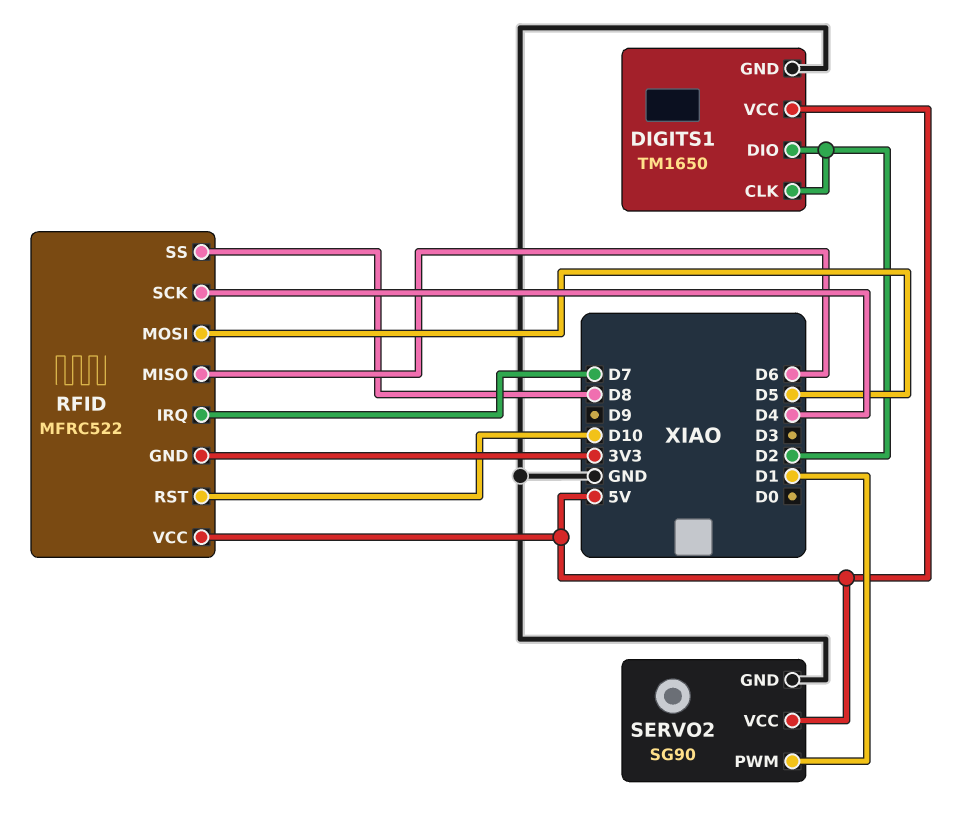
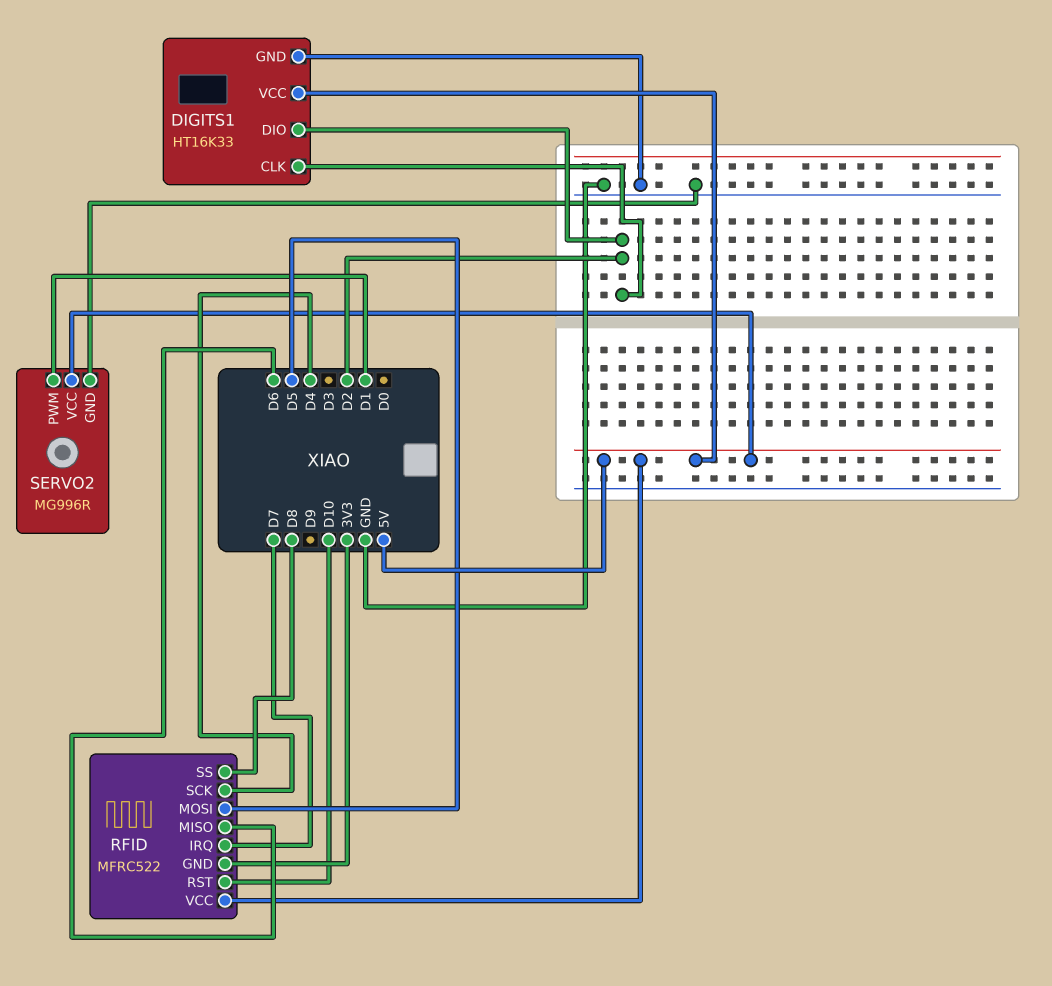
DIGITS1: TM1650 -> HT16K33
SERVO2: SG90 -> MG996R

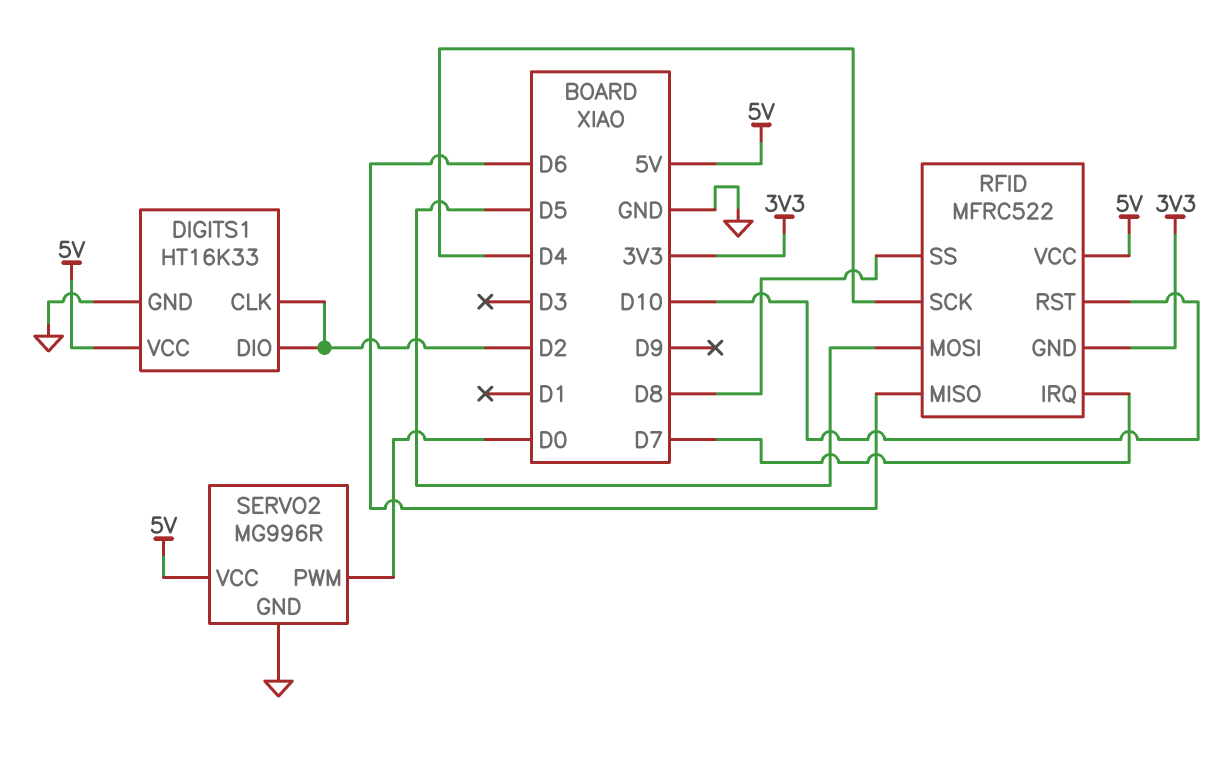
SERVO2 pin PWM: D1 -> D0

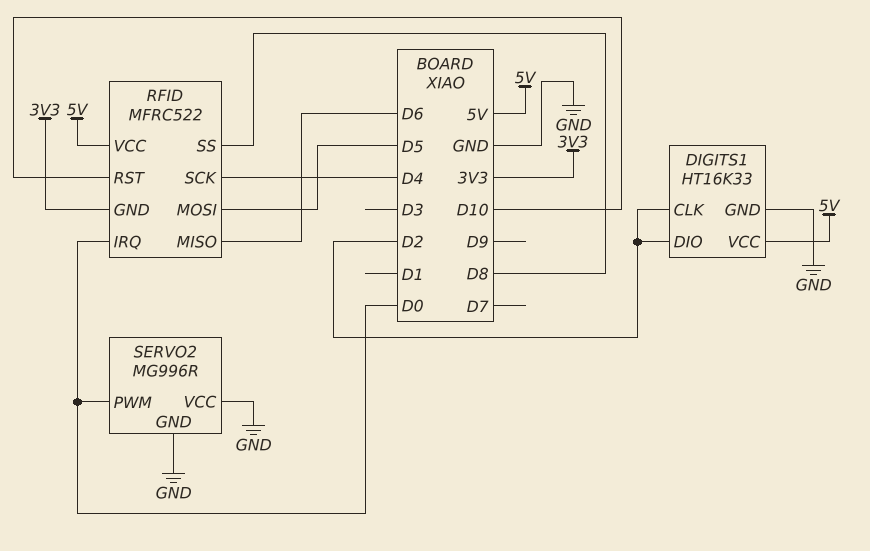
RFID pin IRQ: D7 -> D0
SERVO2 pin VCC: 5V -> GND

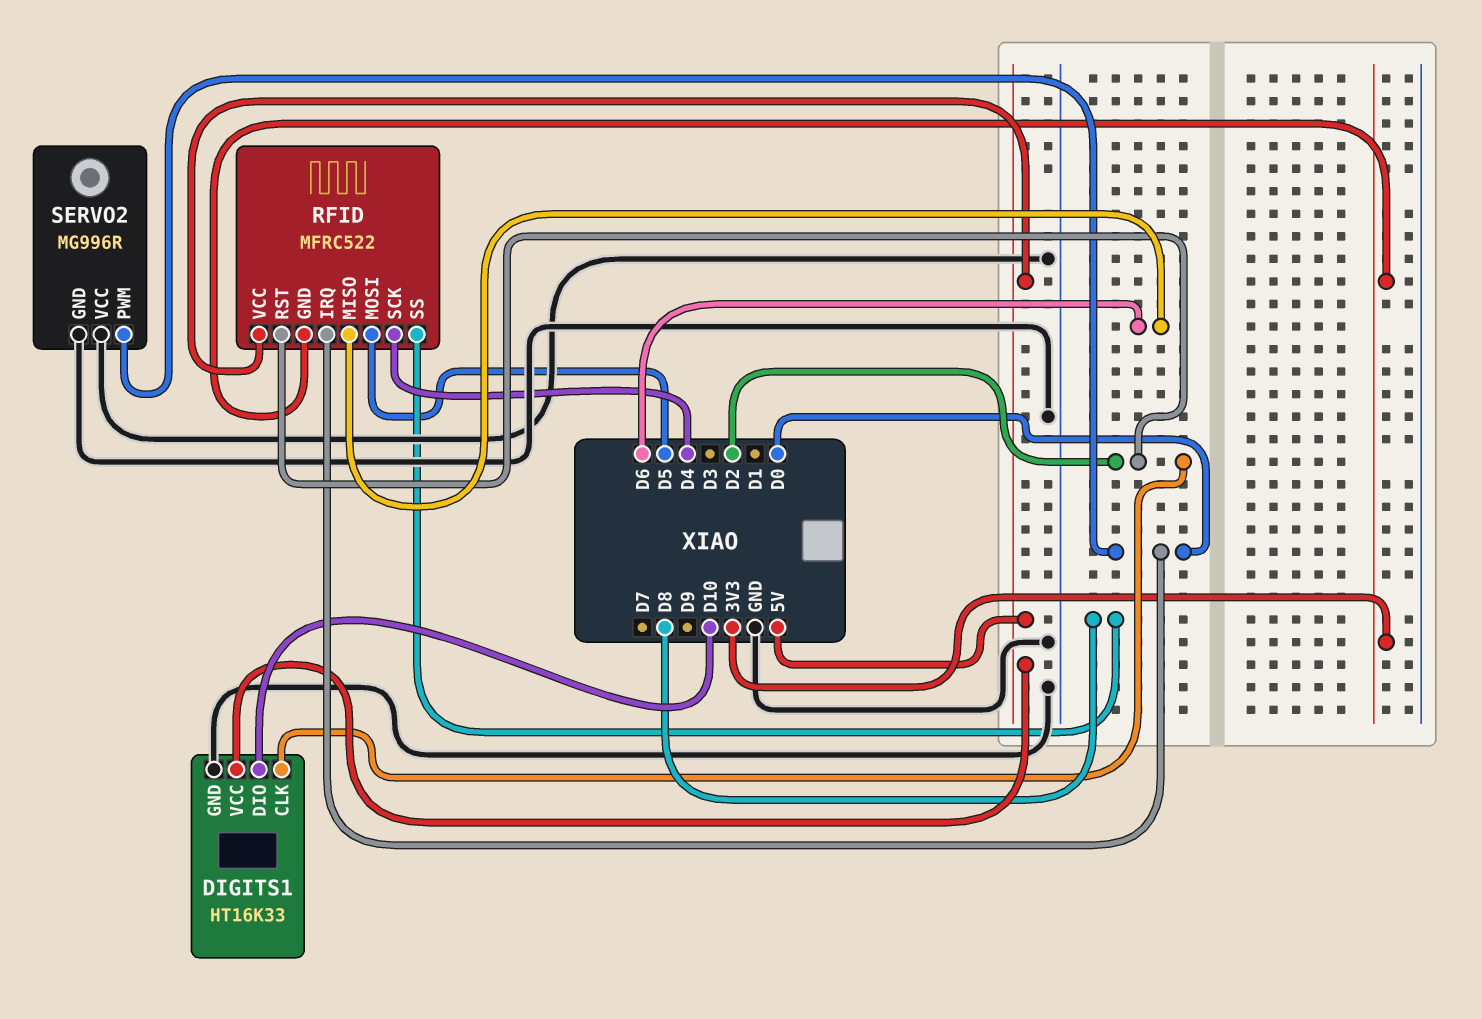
DIGITS1 pin DIO: D2 -> D10
RFID pin RST: D10 -> D2

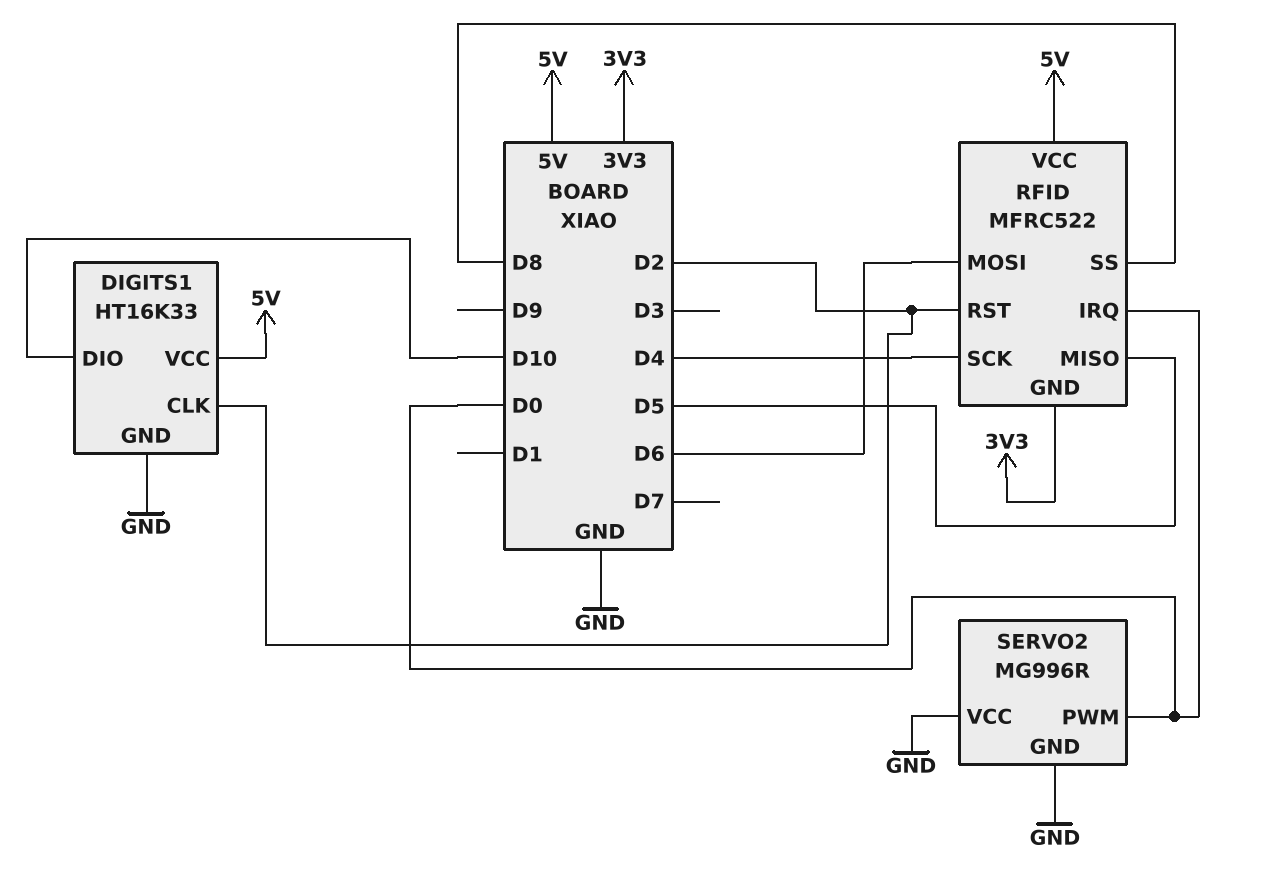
RFID pin MISO: D6 -> D5
RFID pin MOSI: D5 -> D6

